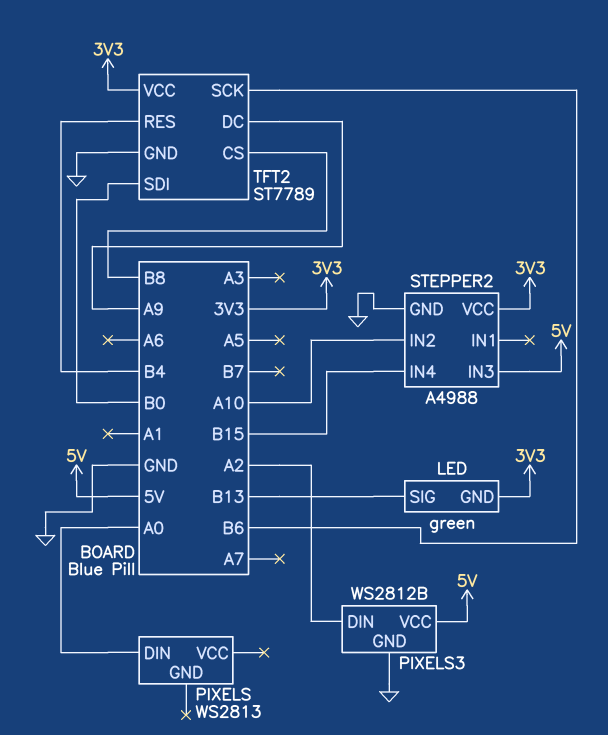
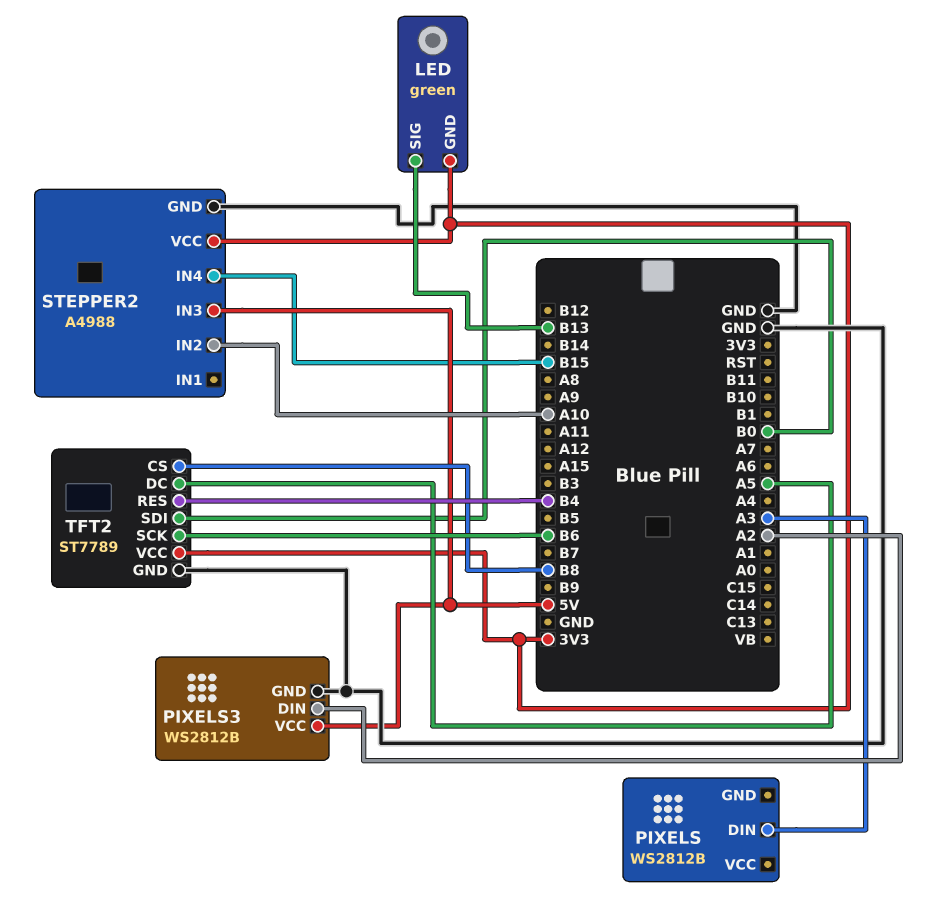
PIXELS: WS2813 -> WS2812B
PIXELS pin DIN: A0 -> A3
TFT2 pin DC: A9 -> A5

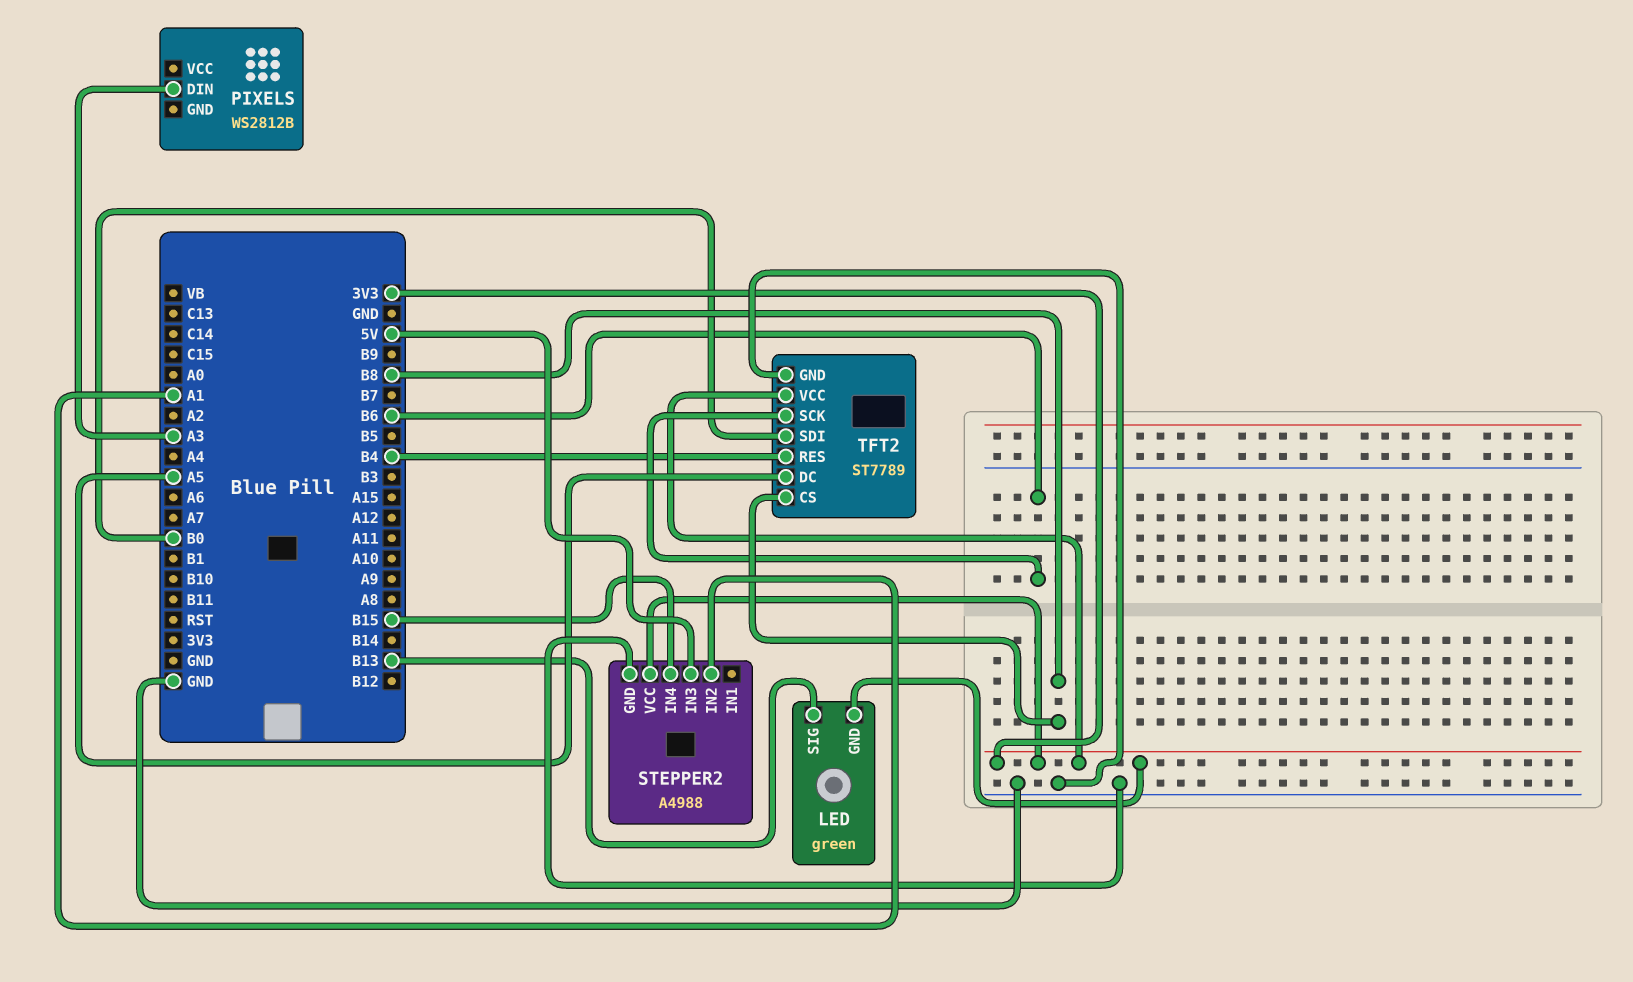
PIXELS3: WS2812B -> none
PIXELS3 pin DIN: A2 -> none
PIXELS3 pin GND: GND -> none
PIXELS3 pin VCC: 5V -> none
STEPPER2 pin IN2: A10 -> A1

